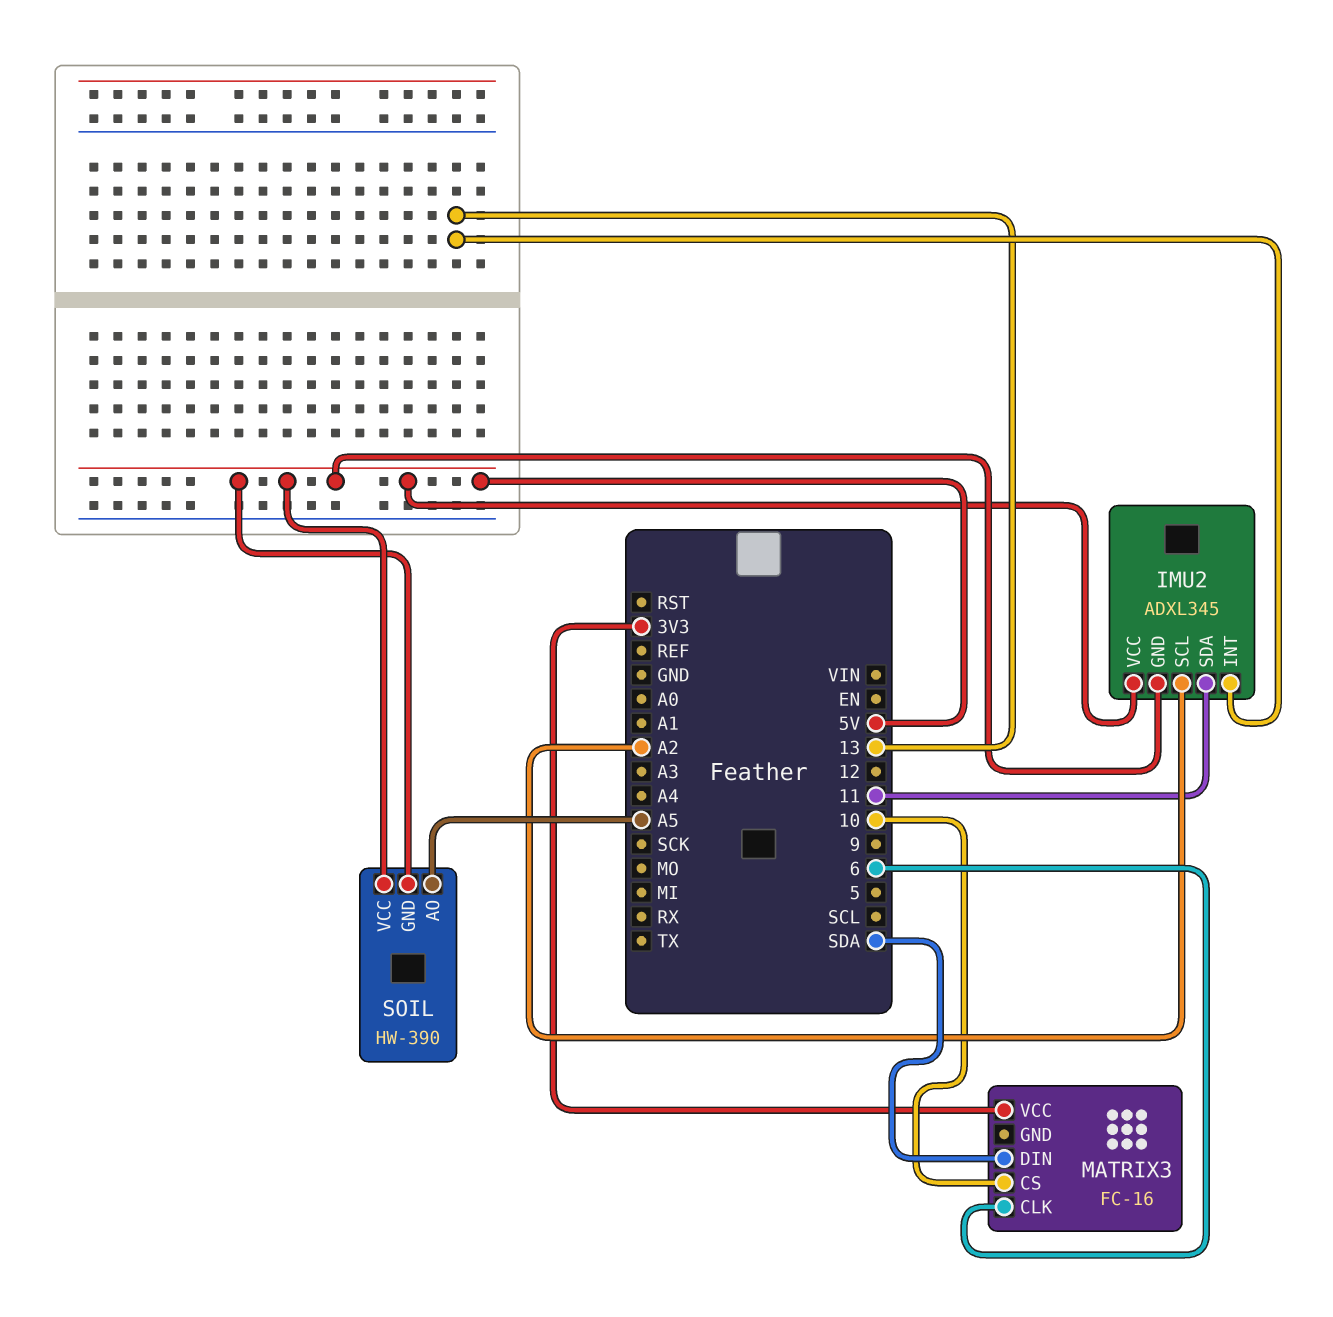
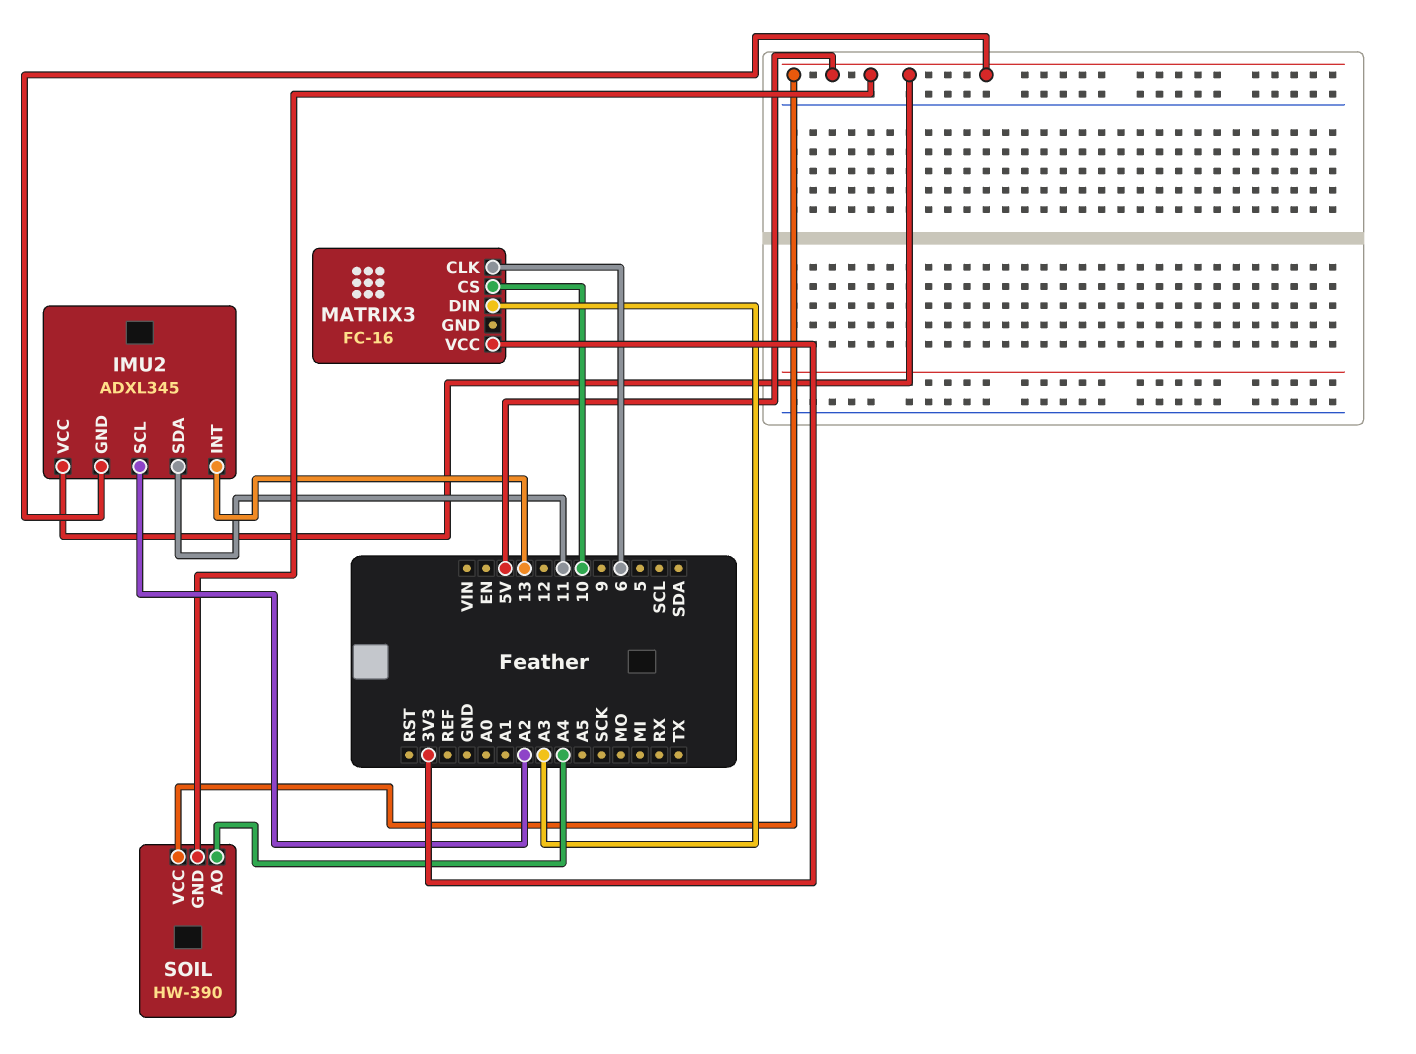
MATRIX3 pin DIN: SDA -> A3
SOIL pin AO: A5 -> A4

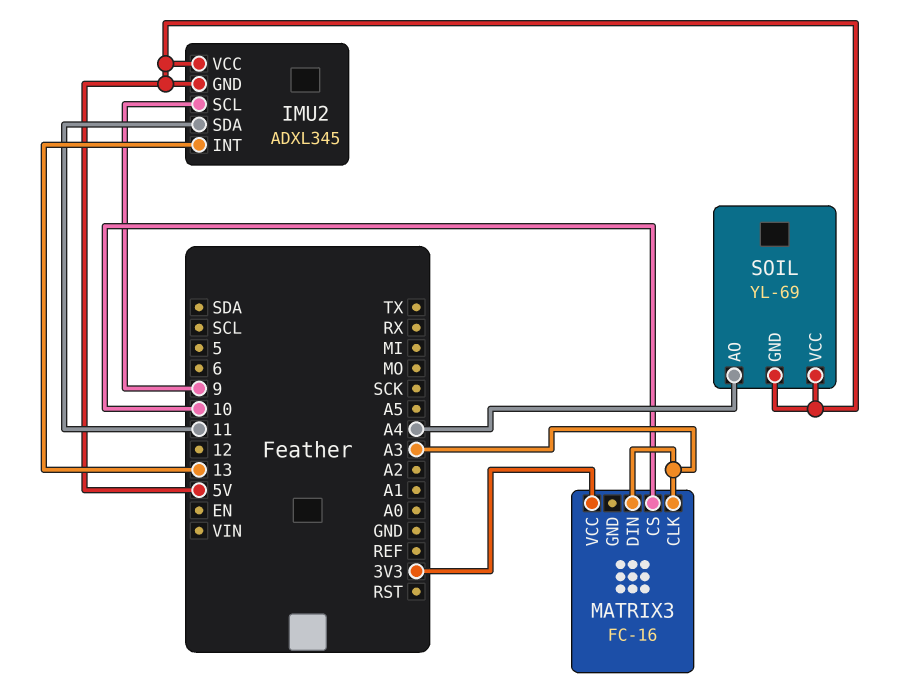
IMU2 pin SCL: A2 -> 9
MATRIX3 pin CLK: 6 -> A3
SOIL: HW-390 -> YL-69

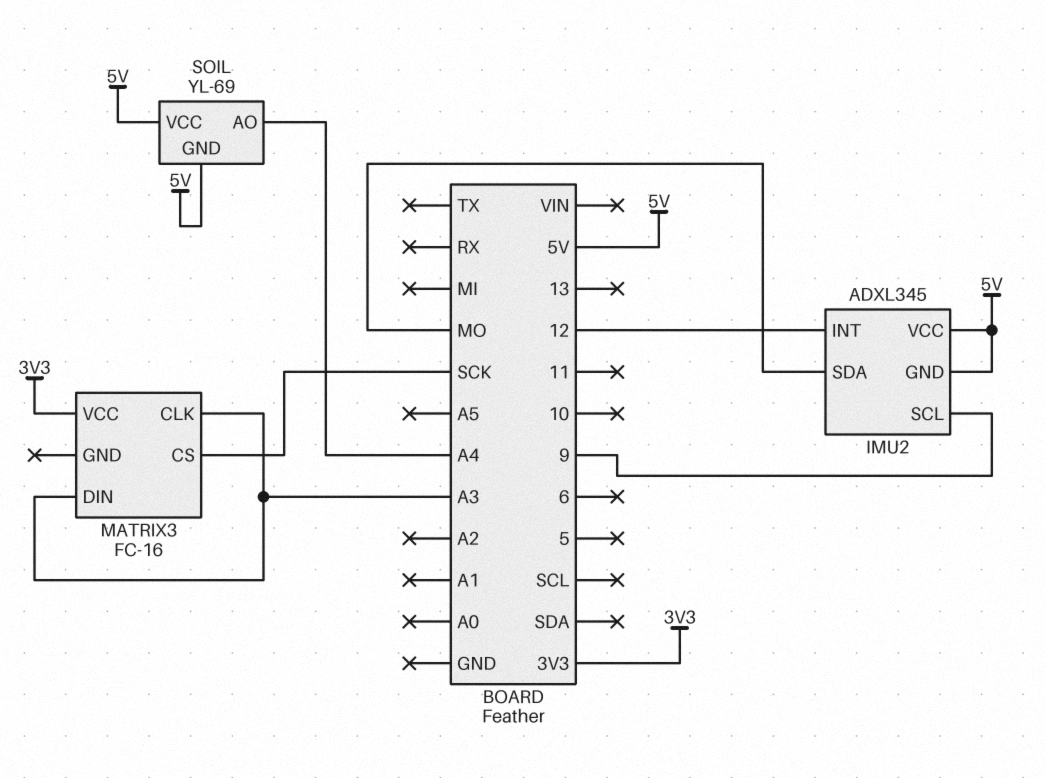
IMU2 pin INT: 13 -> 12
IMU2 pin SDA: 11 -> MO
MATRIX3 pin CS: 10 -> SCK

